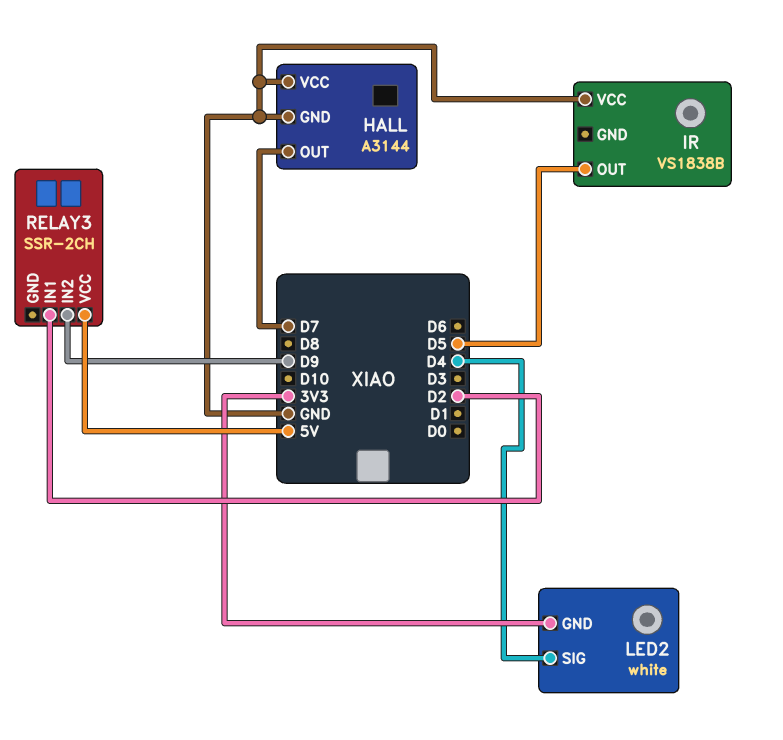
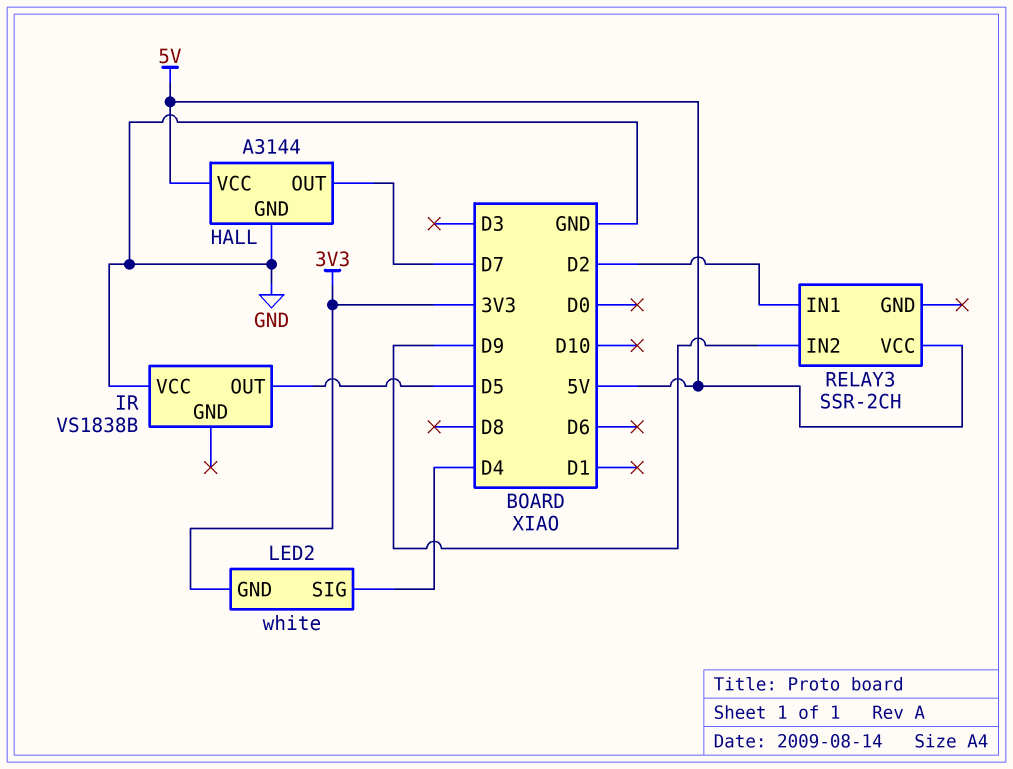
HALL pin VCC: GND -> 5V

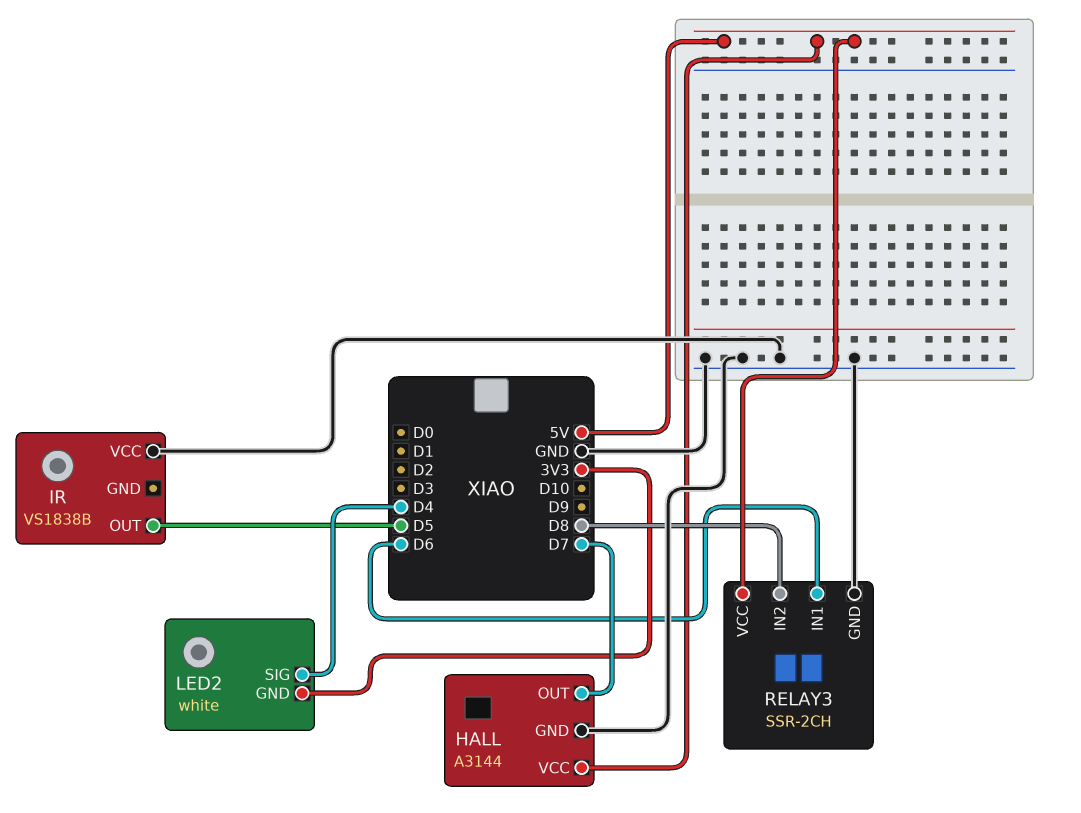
RELAY3 pin GND: none -> GND
RELAY3 pin IN1: D2 -> D6
RELAY3 pin IN2: D9 -> D8

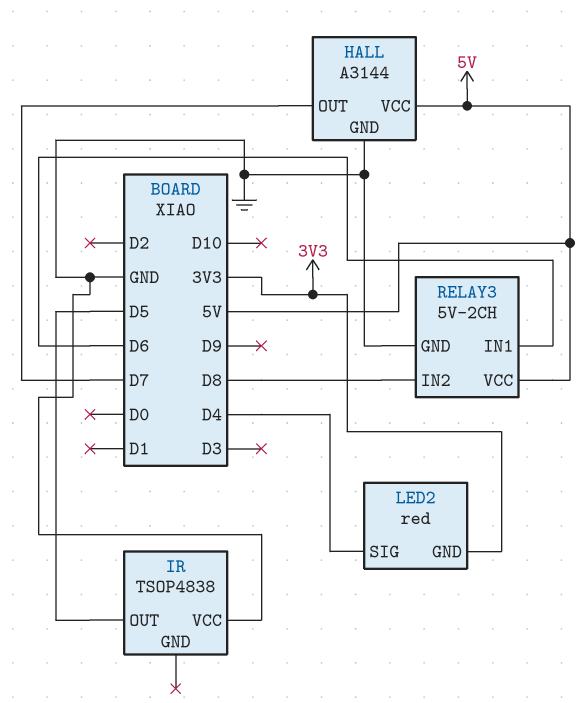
IR: VS1838B -> TSOP4838
LED2: white -> red
RELAY3: SSR-2CH -> 5V-2CH

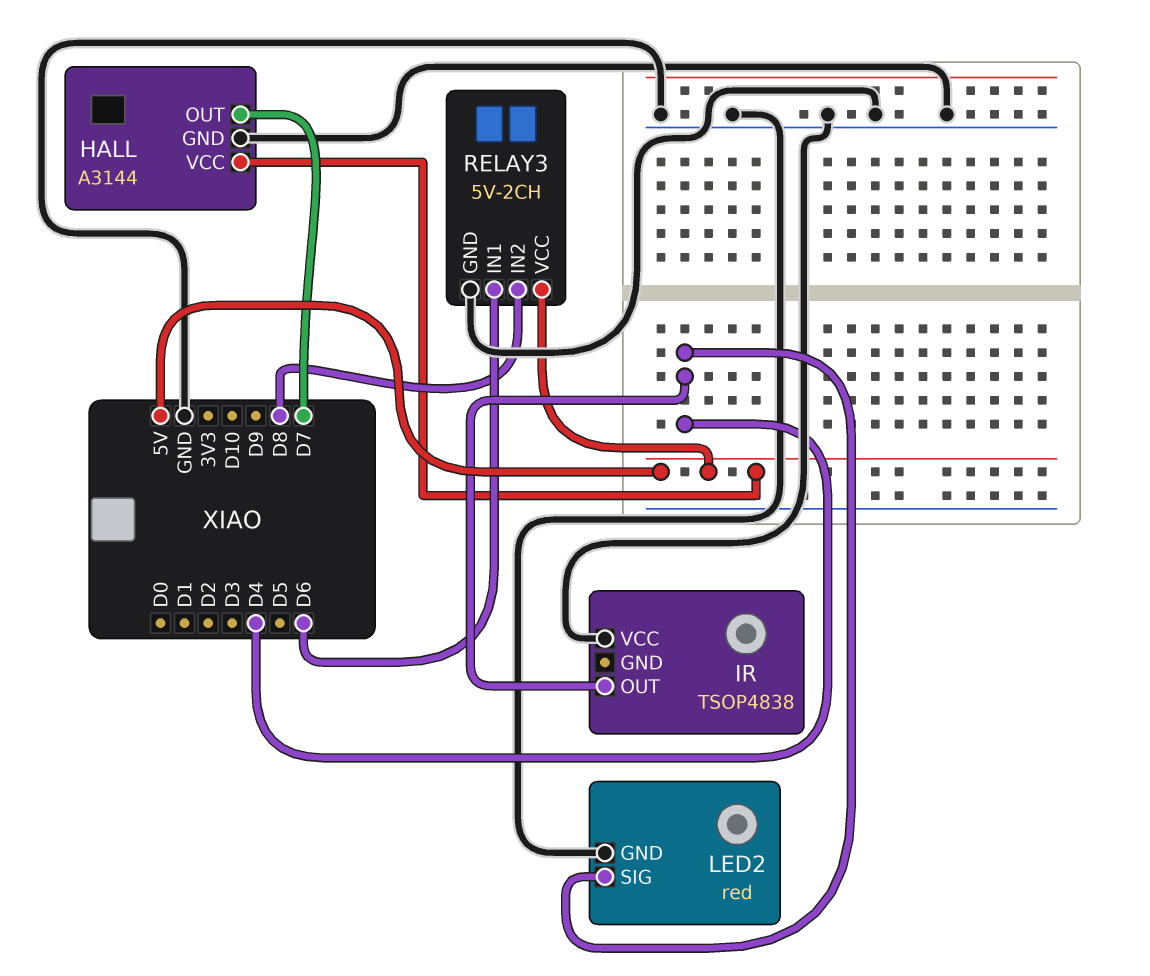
IR pin OUT: D5 -> D4
LED2 pin GND: 3V3 -> GND

